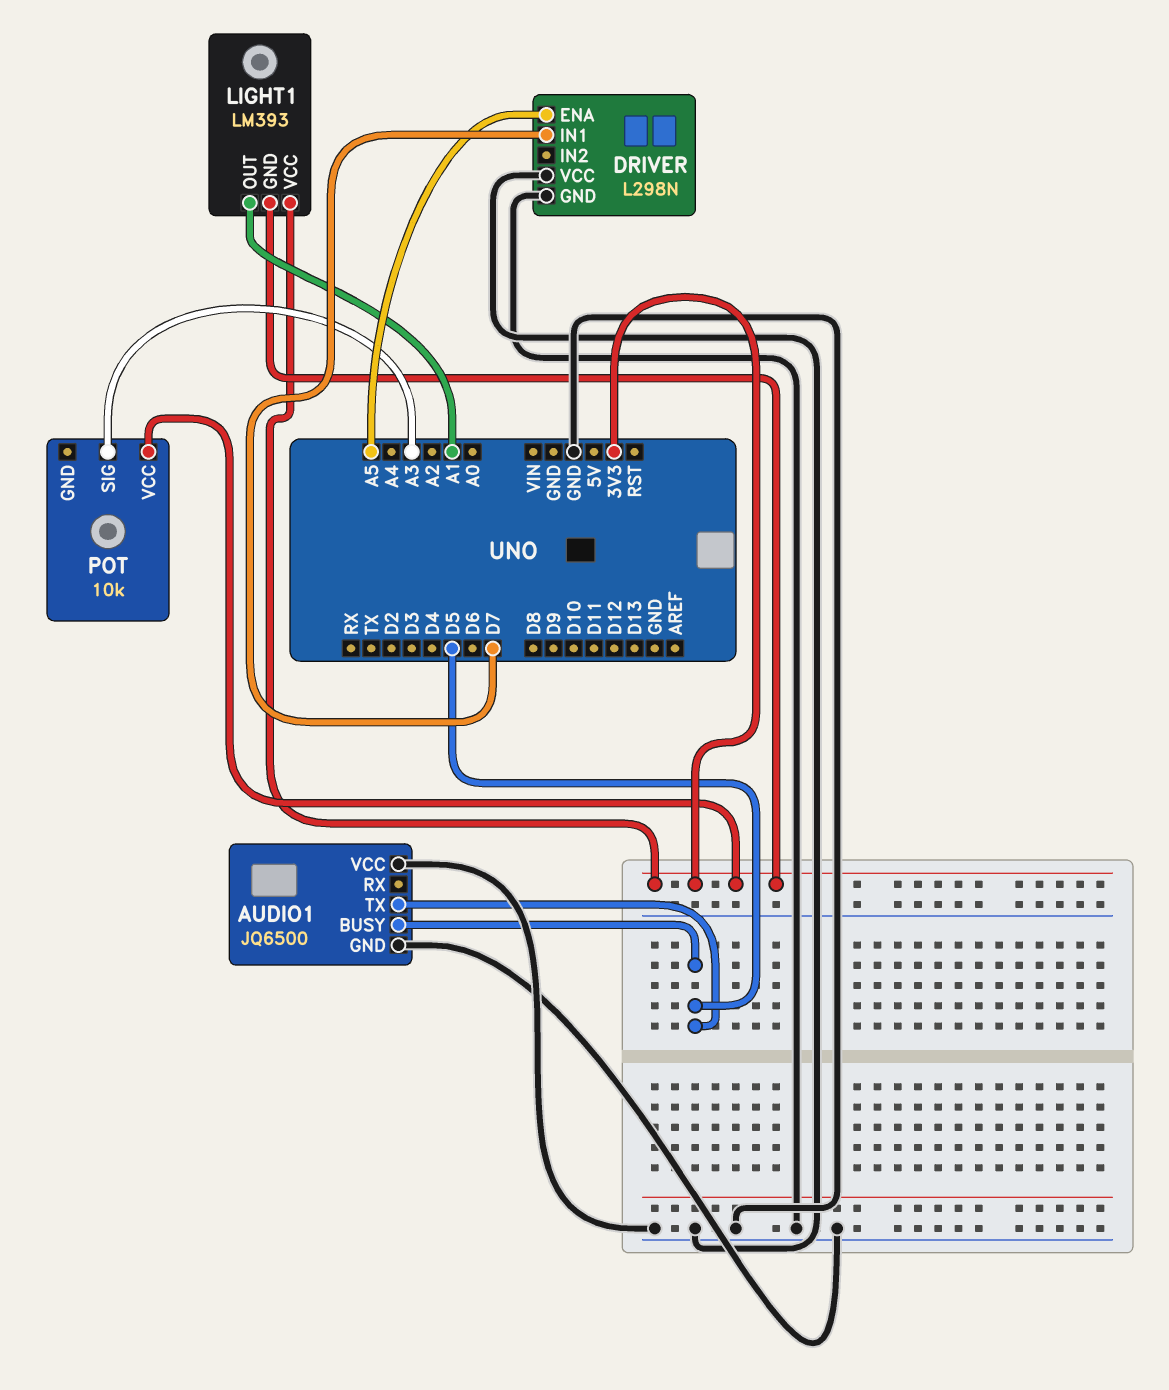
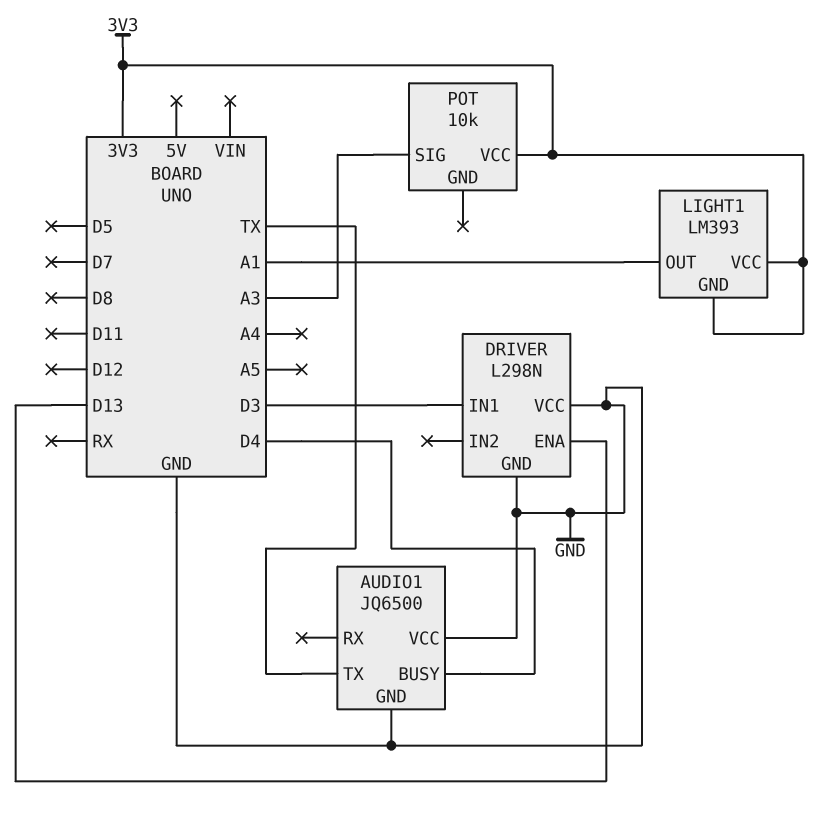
AUDIO1 pin BUSY: D5 -> D4
AUDIO1 pin TX: D5 -> TX
DRIVER pin ENA: A5 -> D13
DRIVER pin IN1: D7 -> D3

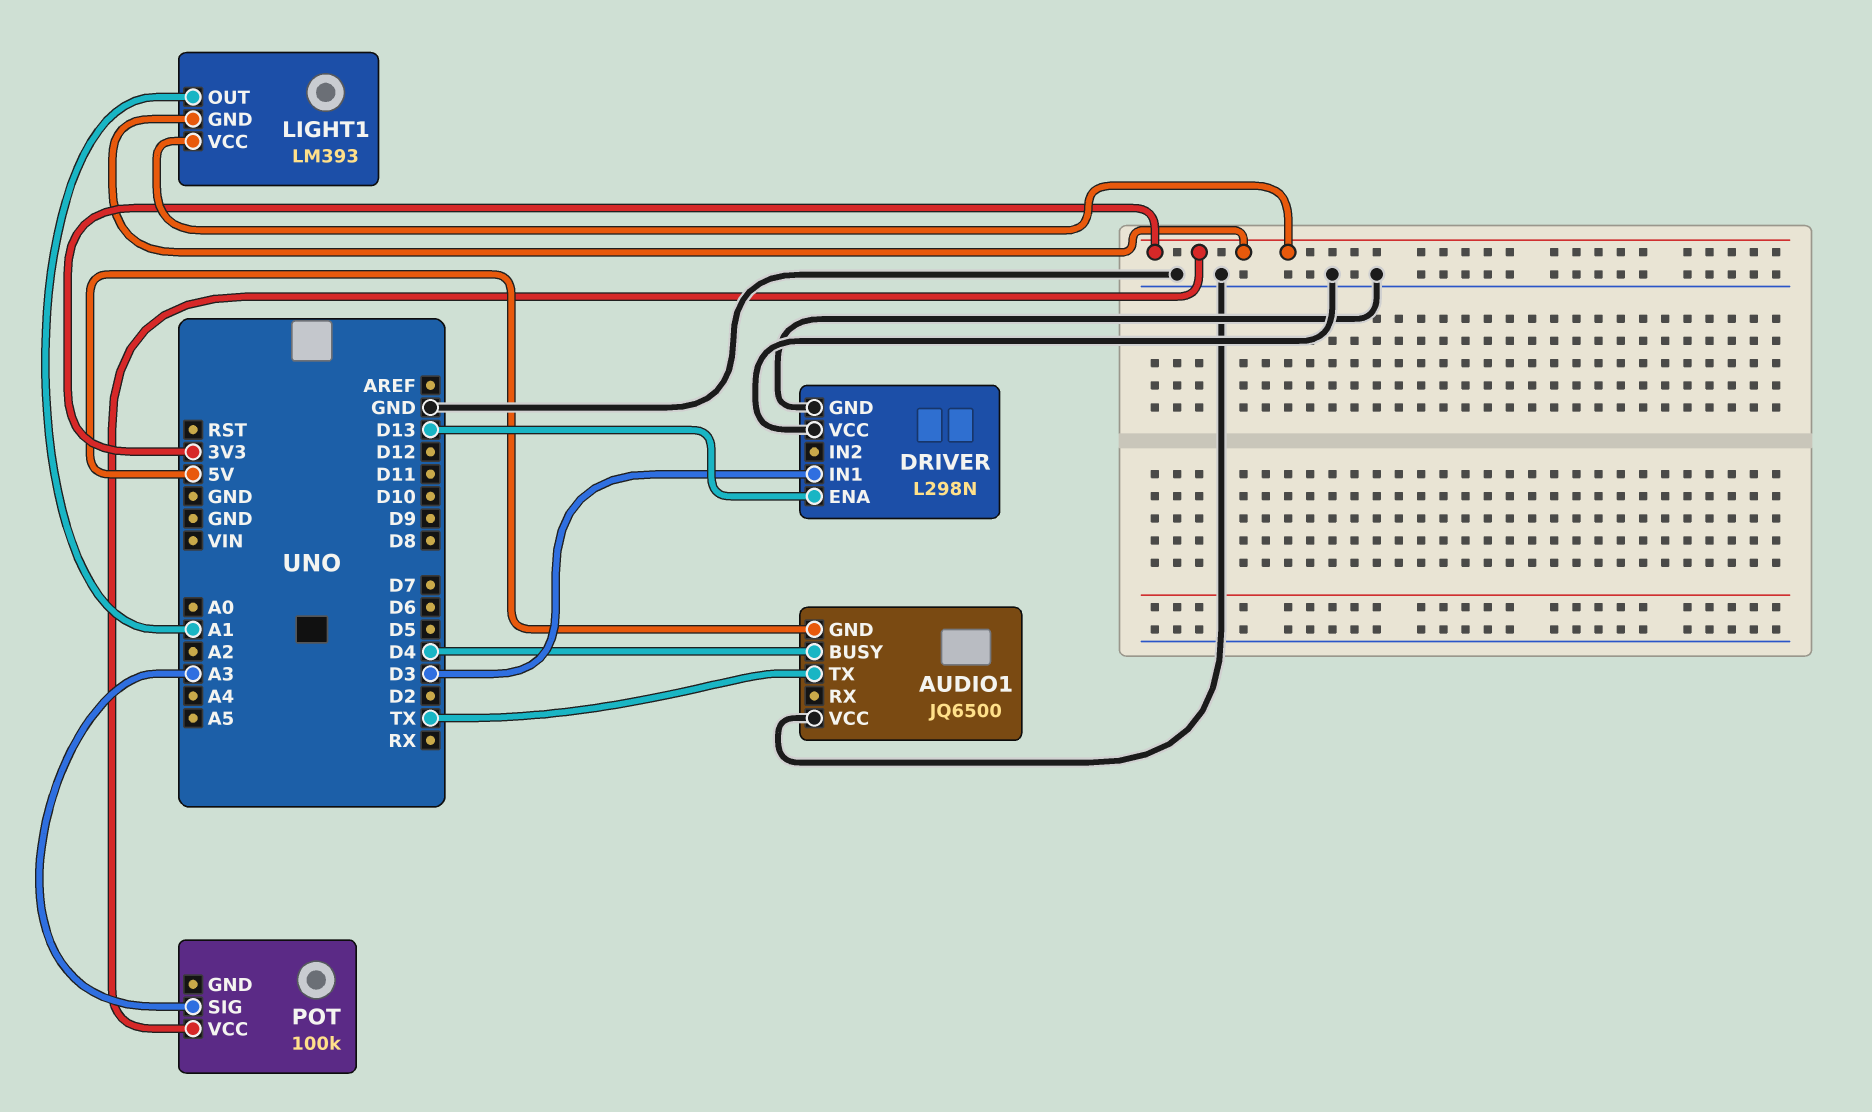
AUDIO1 pin GND: GND -> 5V
POT: 10k -> 100k

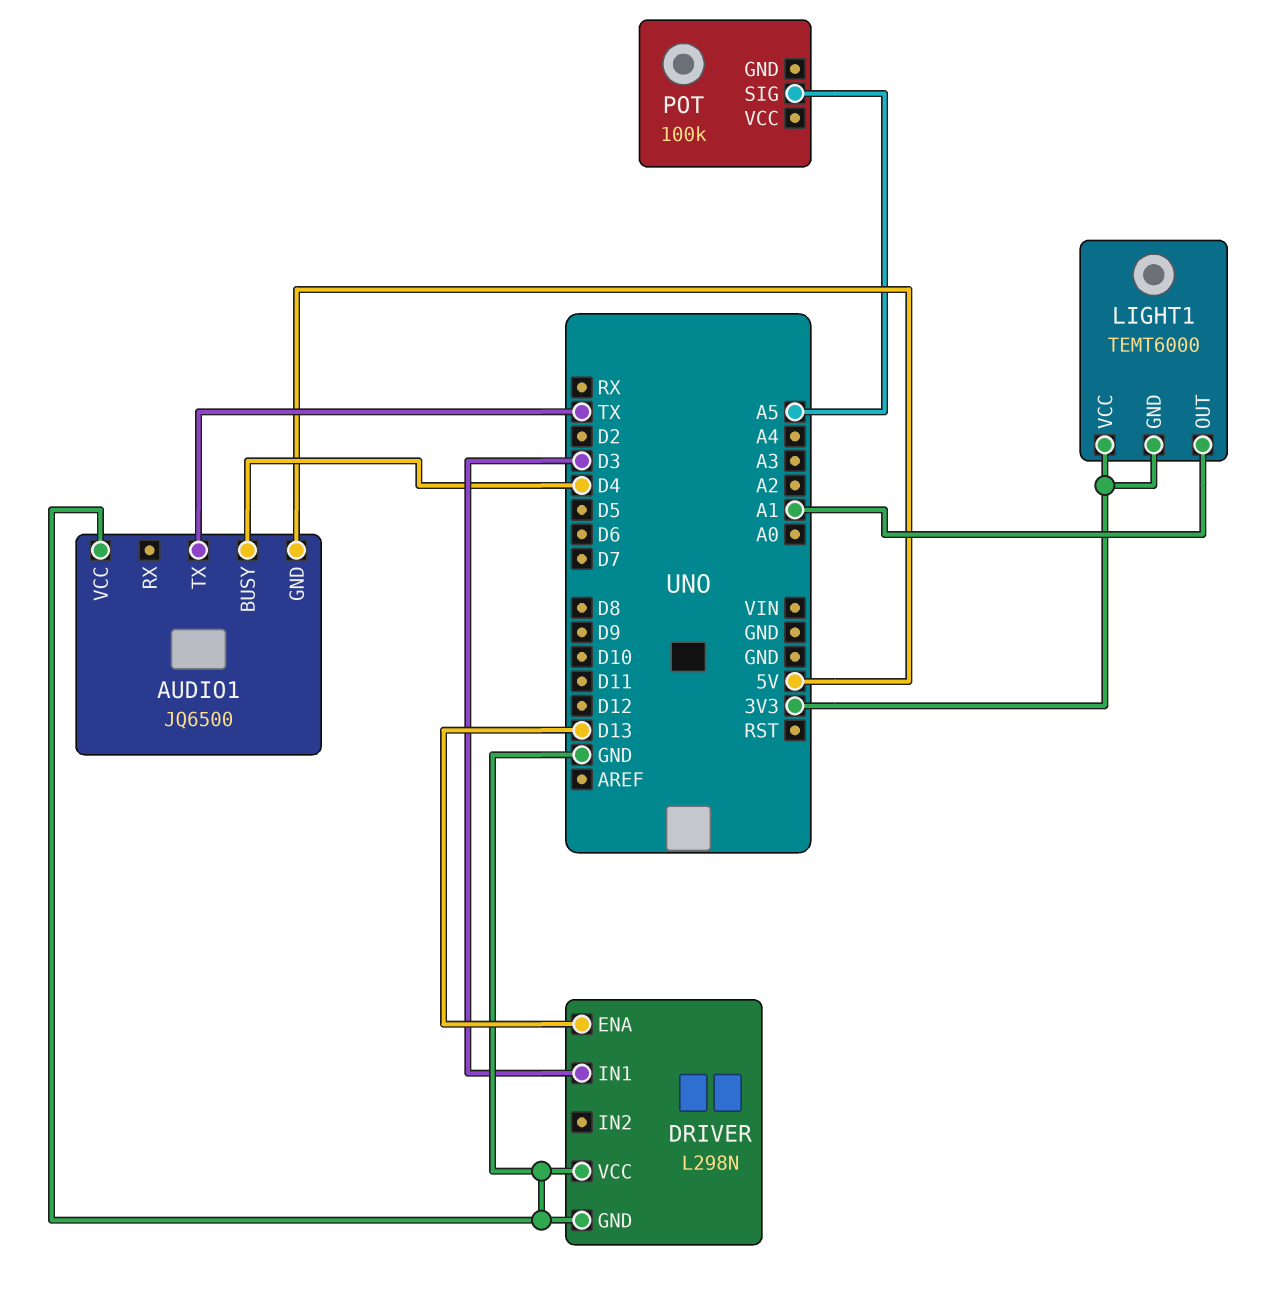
LIGHT1: LM393 -> TEMT6000
POT pin SIG: A3 -> A5
POT pin VCC: 3V3 -> none

